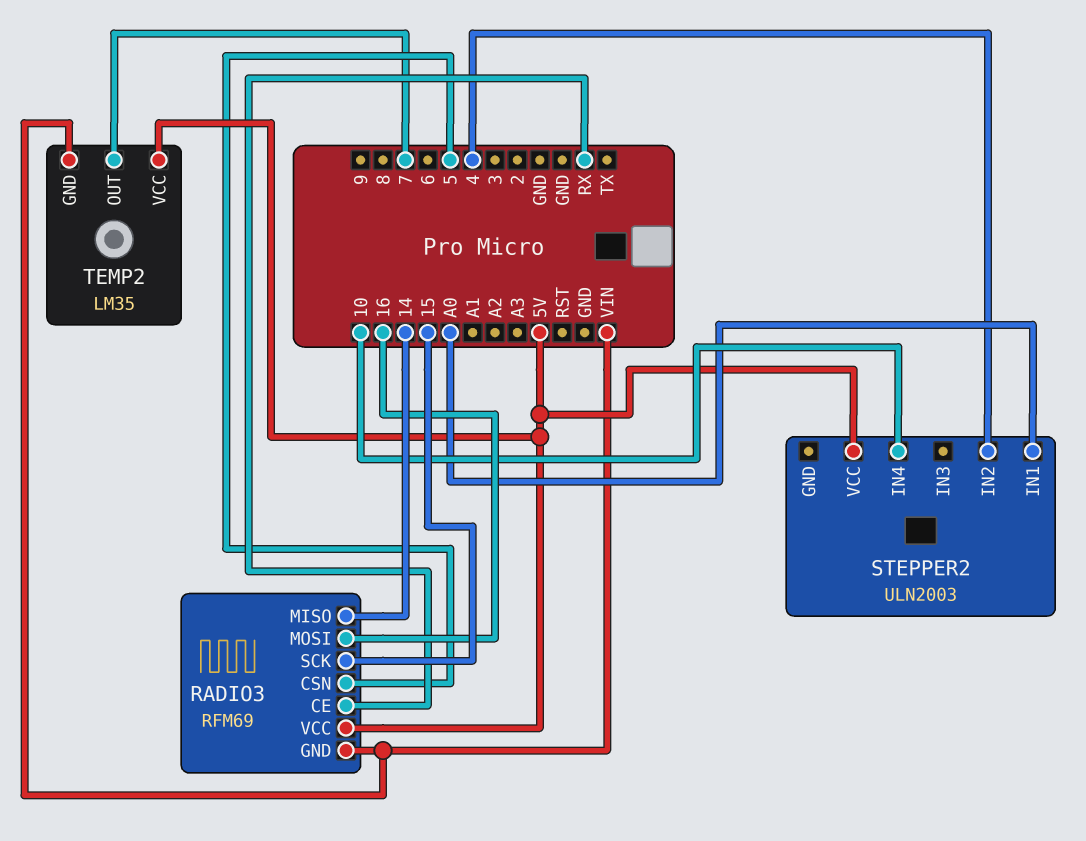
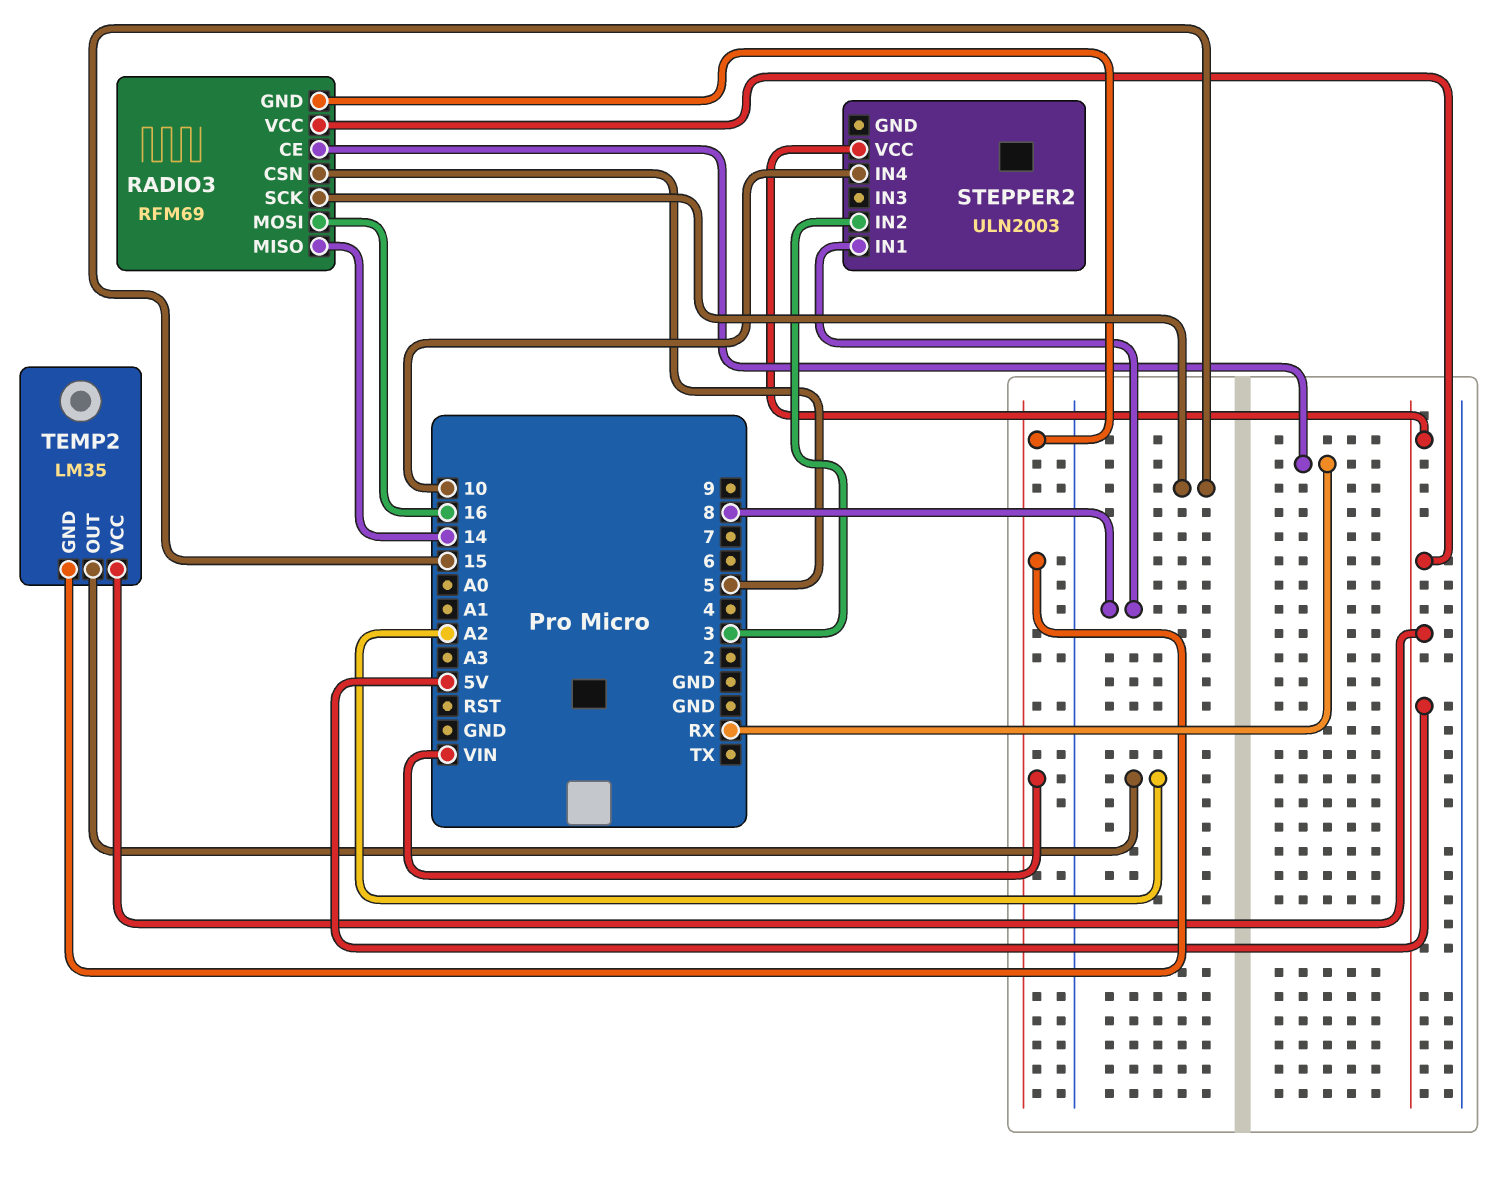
STEPPER2 pin IN1: A0 -> 8
STEPPER2 pin IN2: 4 -> 3
TEMP2 pin OUT: 7 -> A2

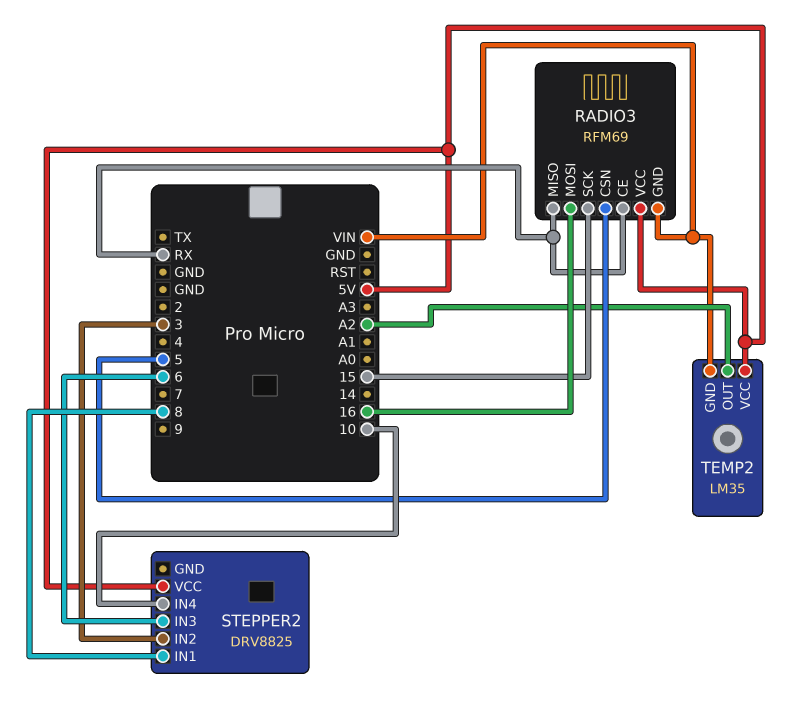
RADIO3 pin MISO: 14 -> RX
STEPPER2: ULN2003 -> DRV8825
STEPPER2 pin IN3: none -> 6

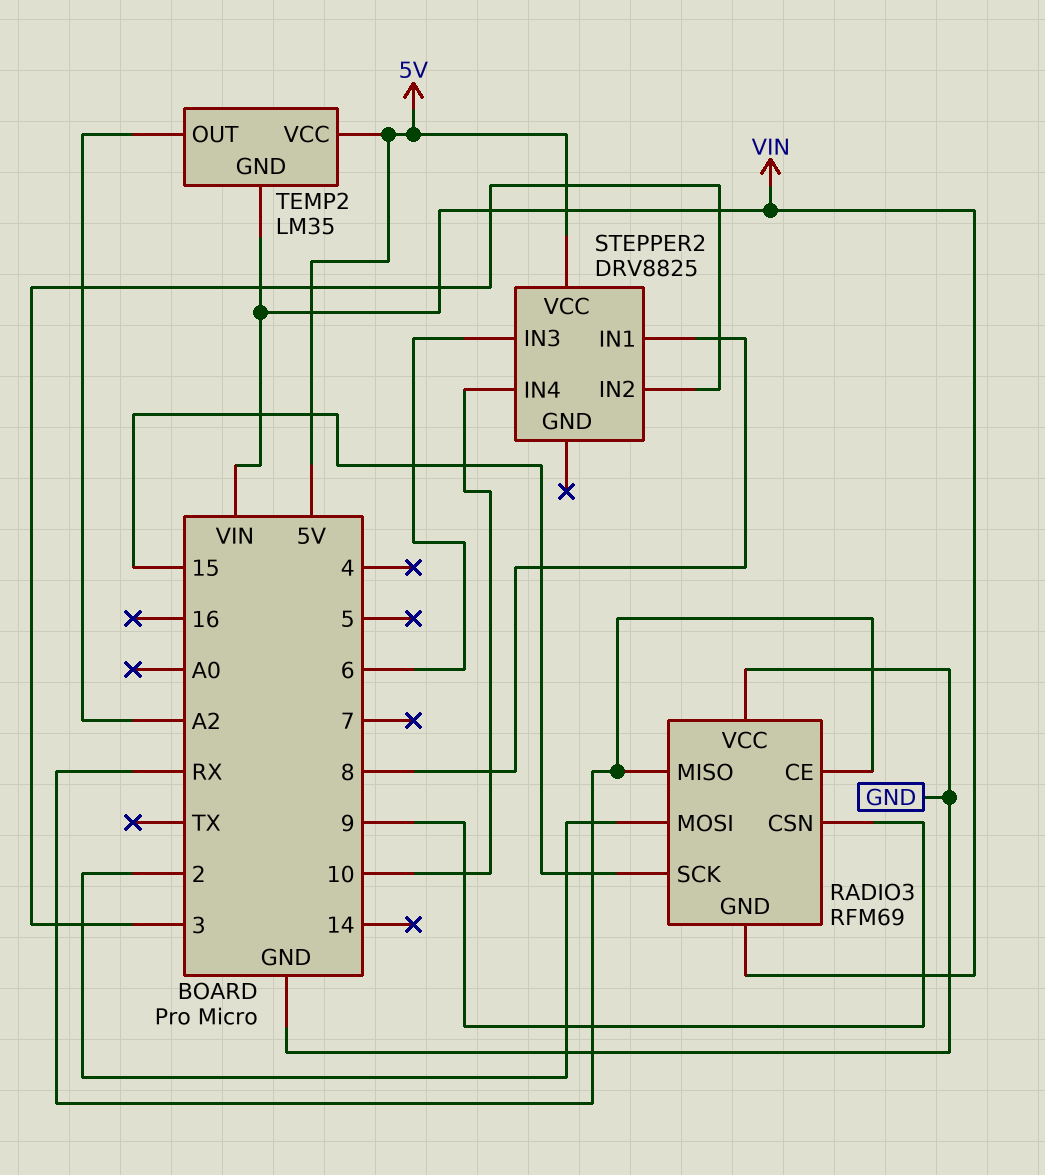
RADIO3 pin CSN: 5 -> 9
RADIO3 pin MOSI: 16 -> 2
RADIO3 pin VCC: 5V -> GND

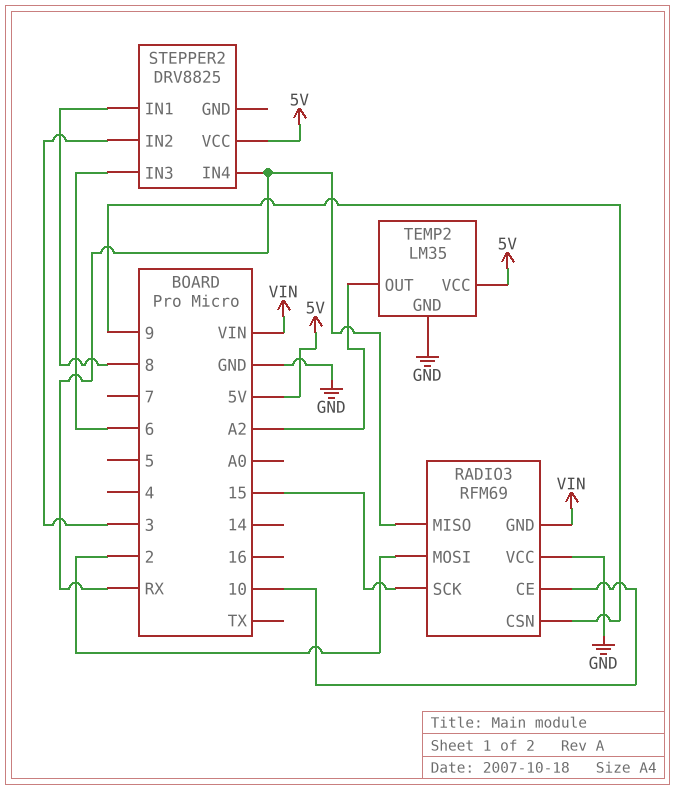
RADIO3 pin CE: RX -> 10
STEPPER2 pin IN4: 10 -> RX
TEMP2 pin GND: VIN -> GND

